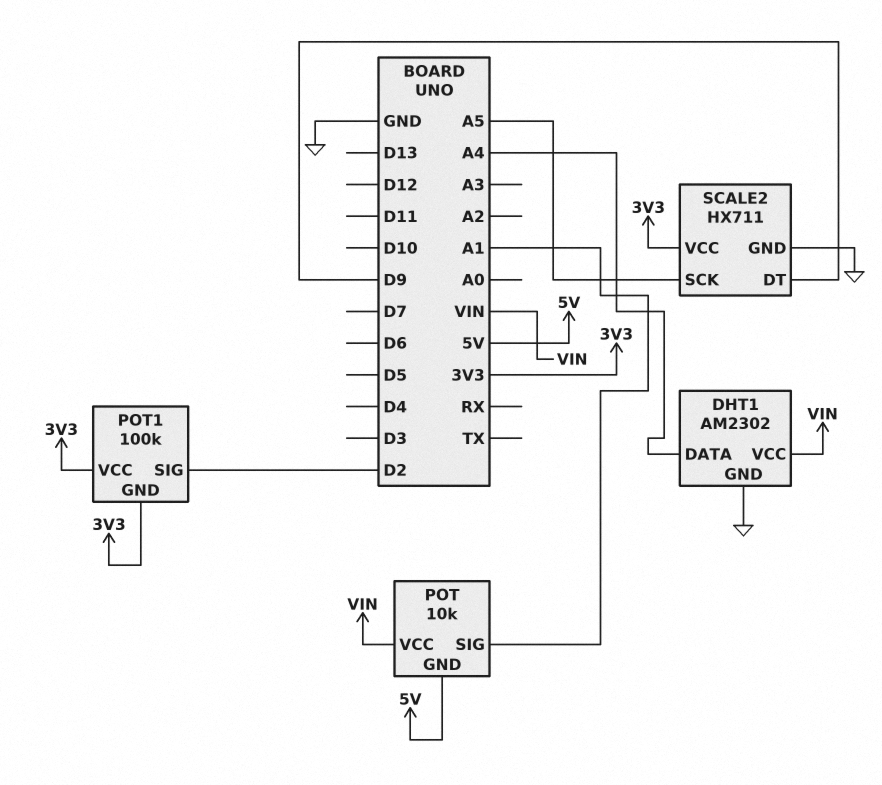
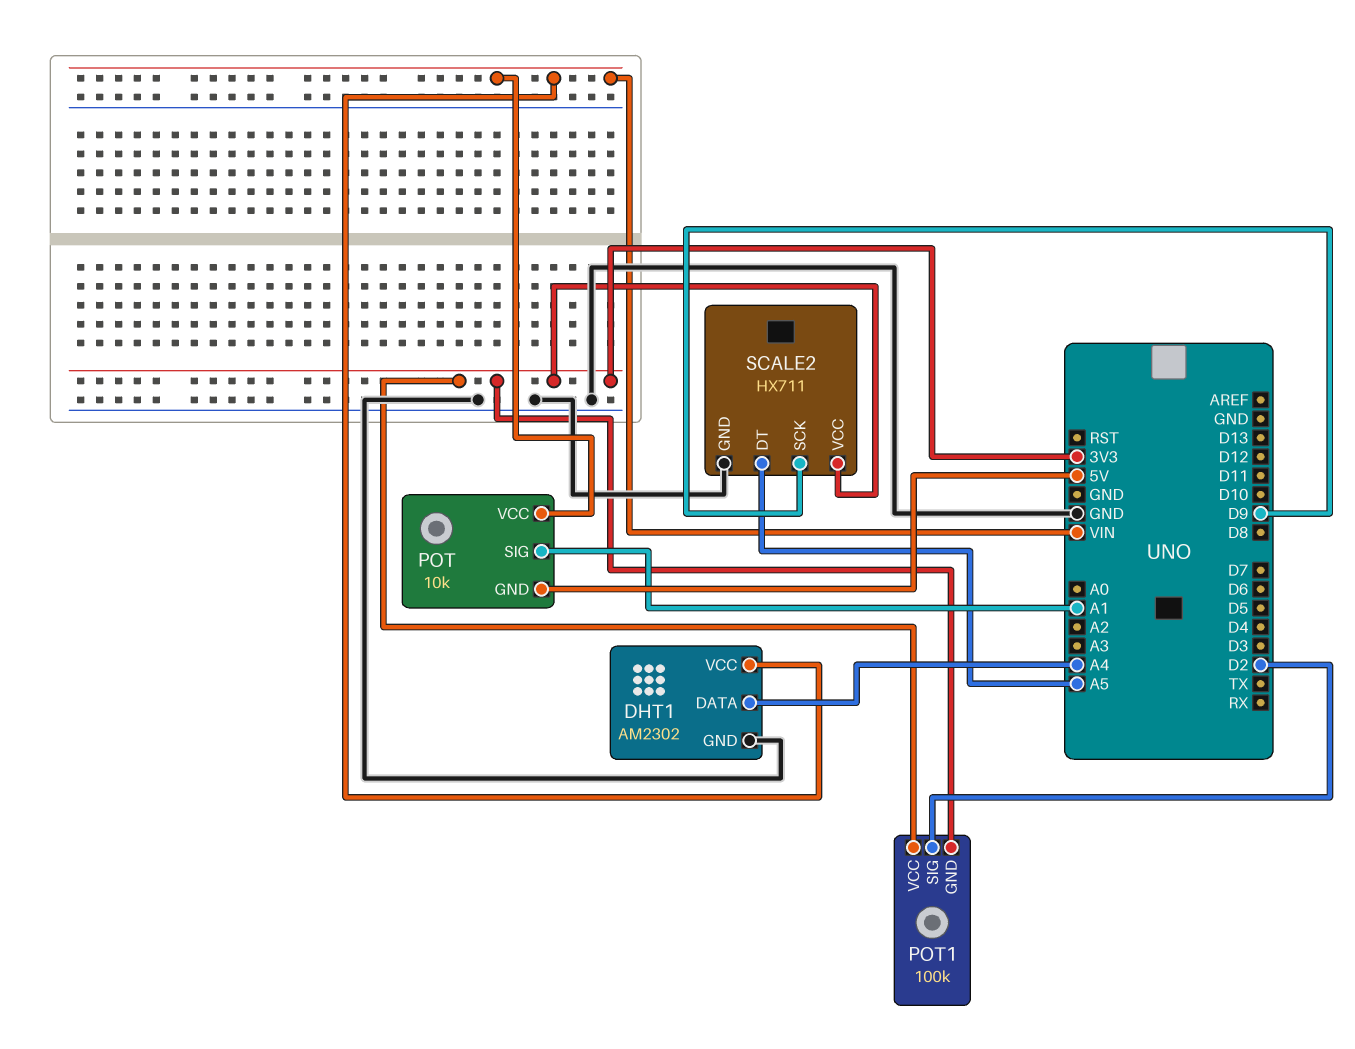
SCALE2 pin DT: D9 -> A5
SCALE2 pin SCK: A5 -> D9

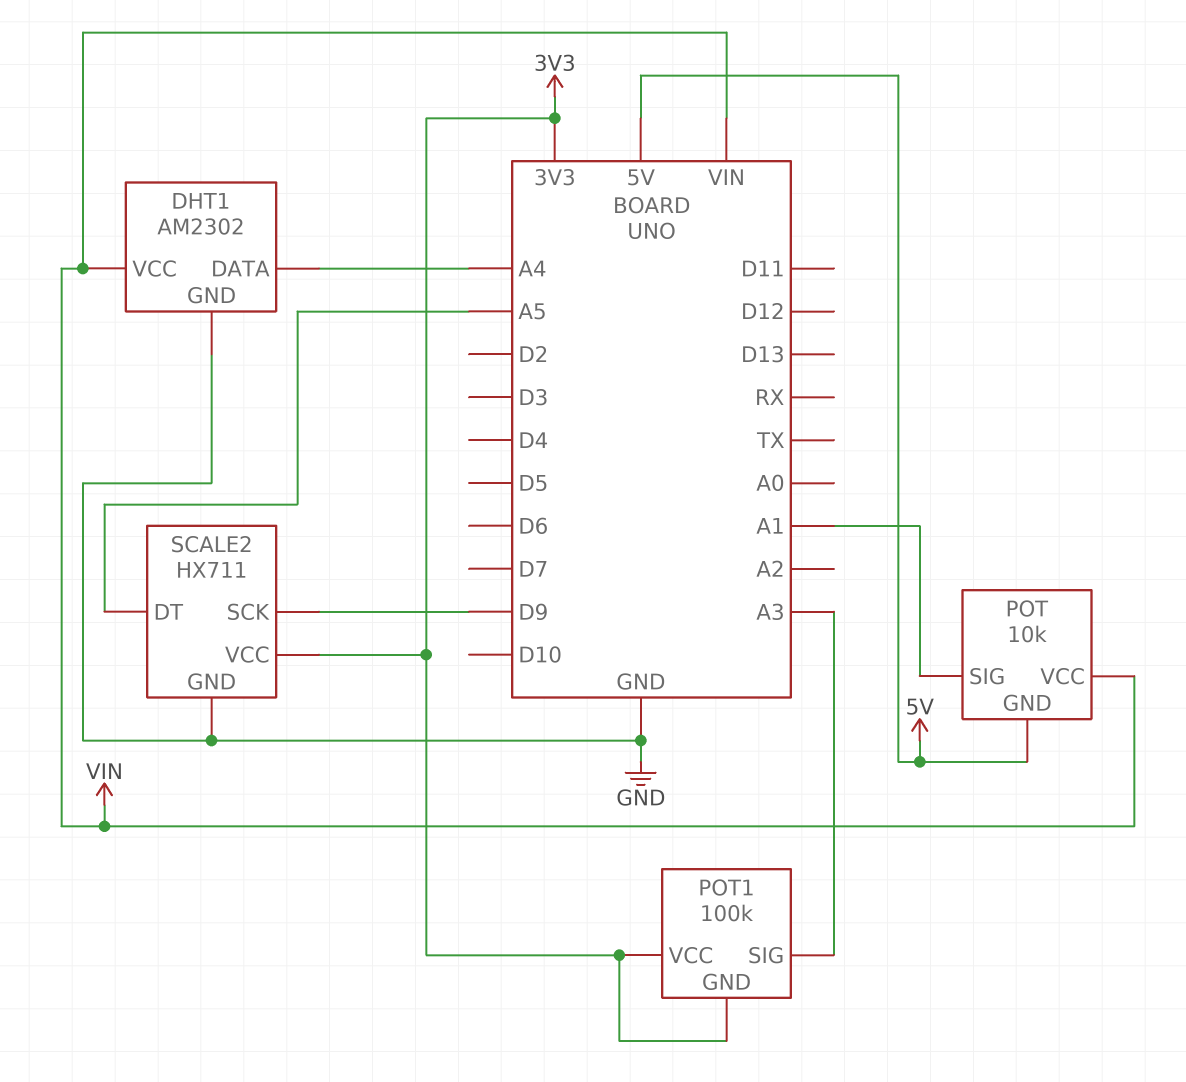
POT1 pin SIG: D2 -> A3

